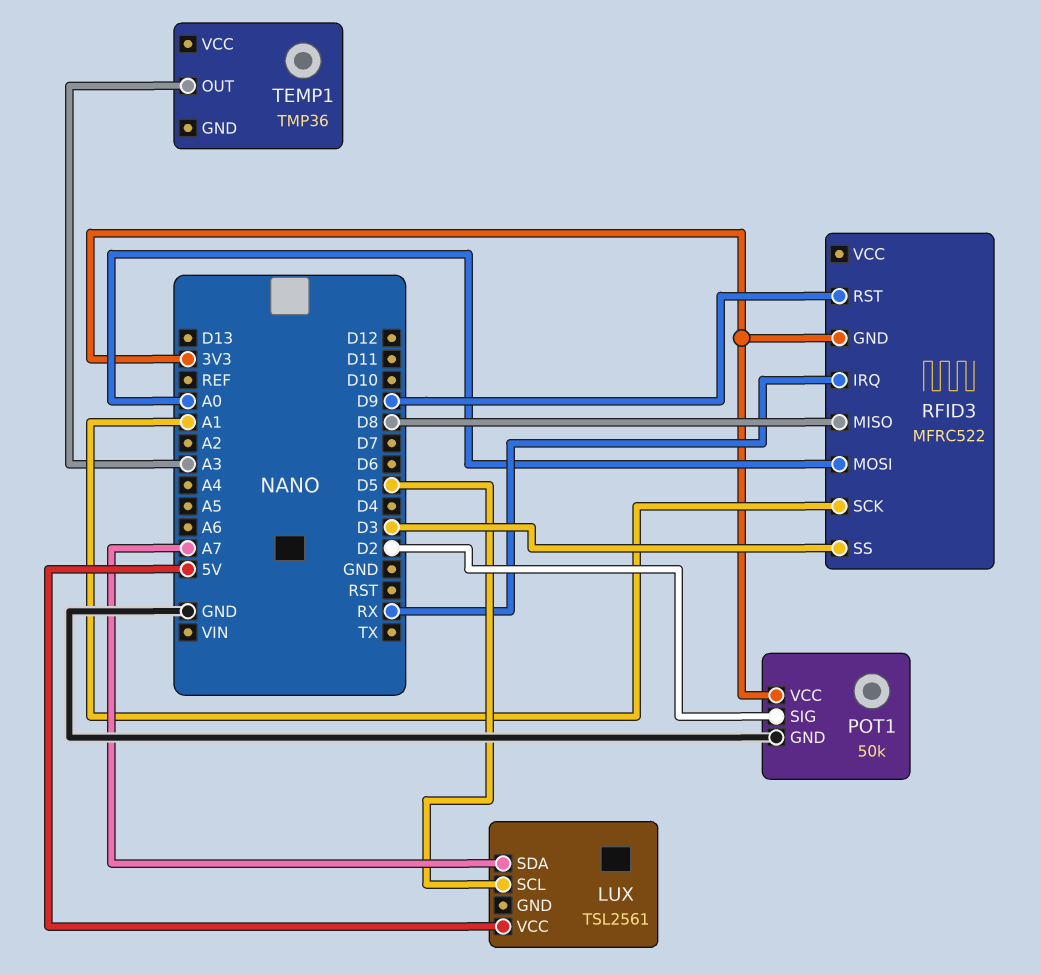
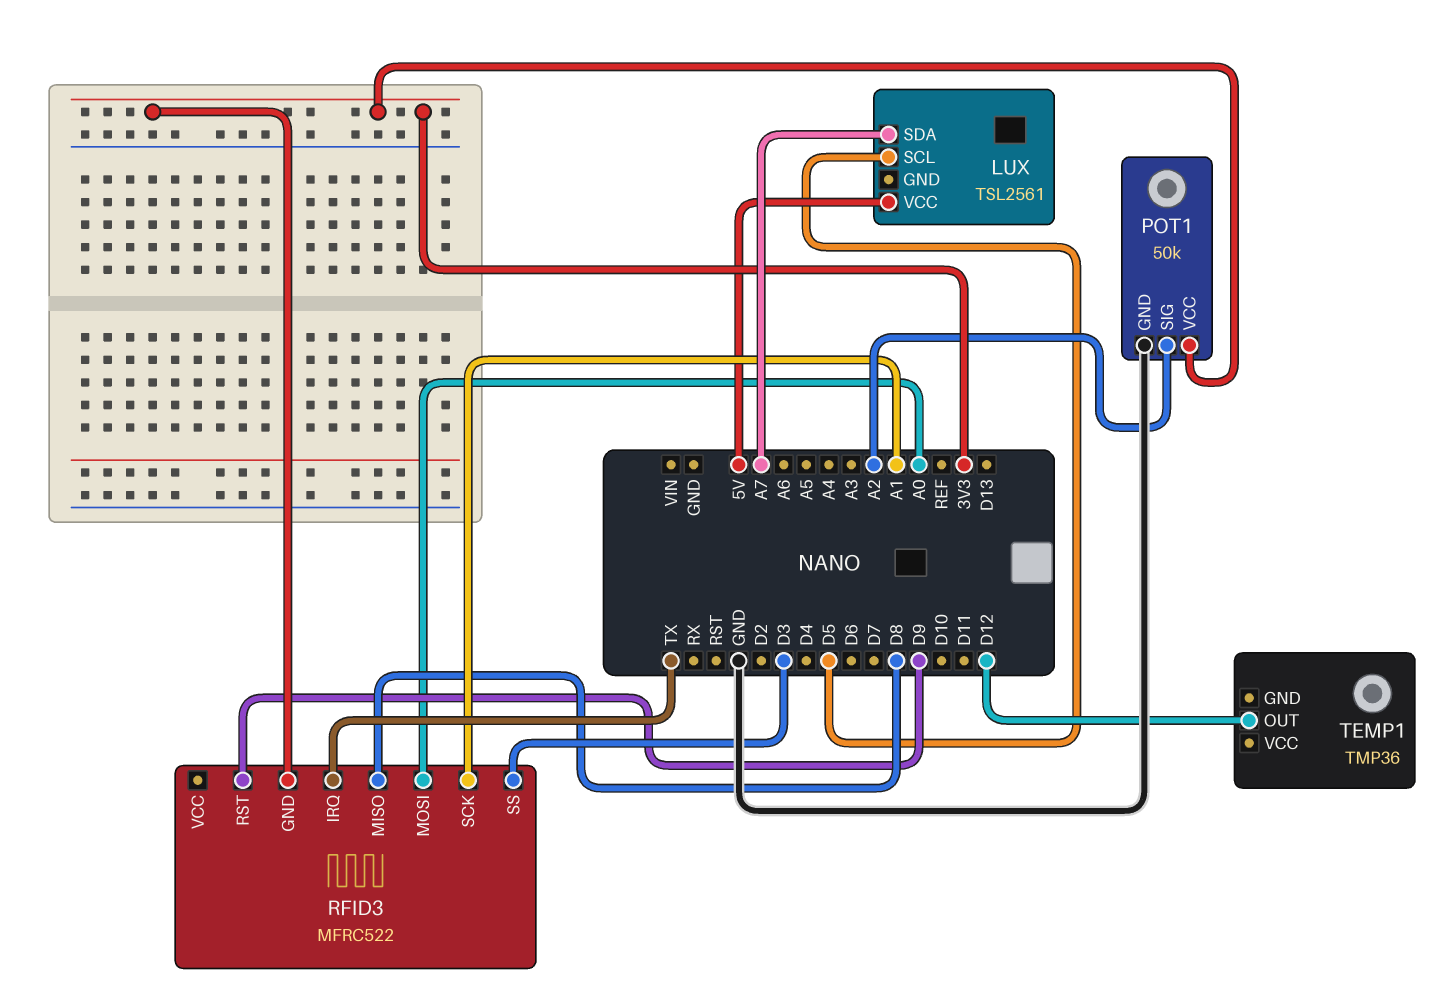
POT1 pin SIG: D2 -> A2
RFID3 pin IRQ: RX -> TX
TEMP1 pin OUT: A3 -> D12

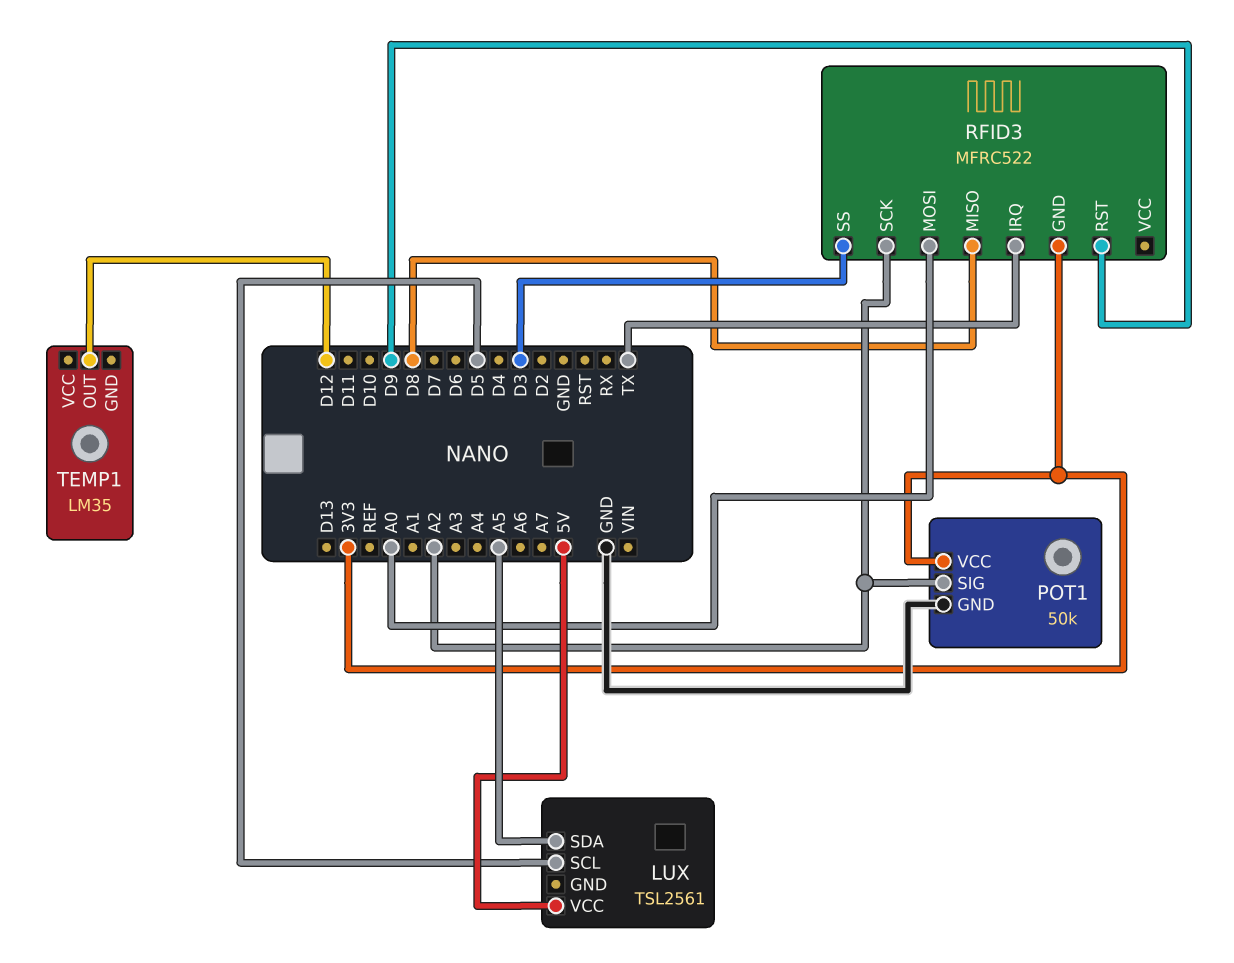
LUX pin SDA: A7 -> A5
RFID3 pin SCK: A1 -> A2
TEMP1: TMP36 -> LM35

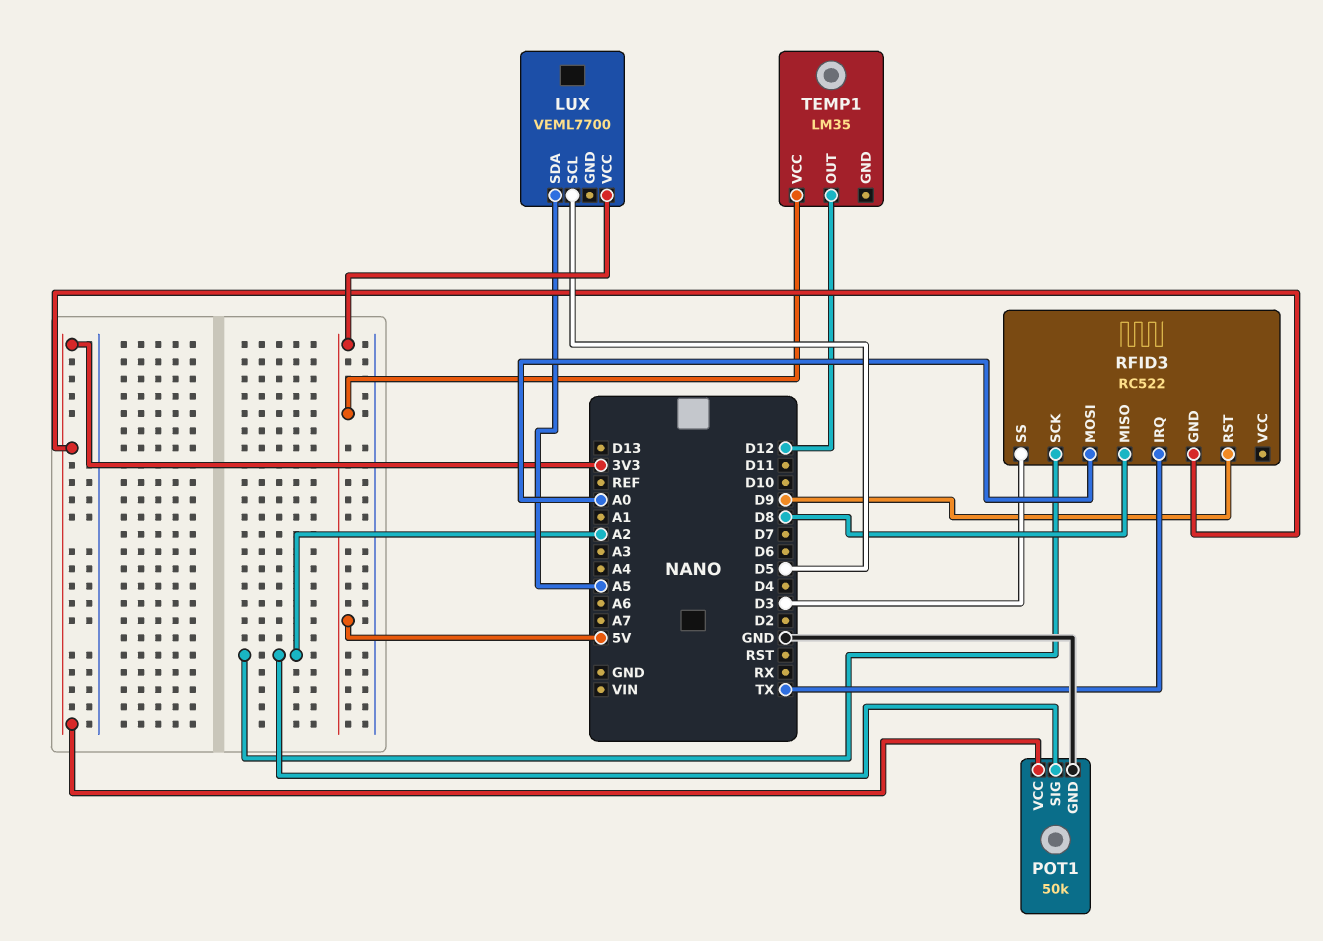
LUX: TSL2561 -> VEML7700
RFID3: MFRC522 -> RC522
TEMP1 pin VCC: none -> 5V

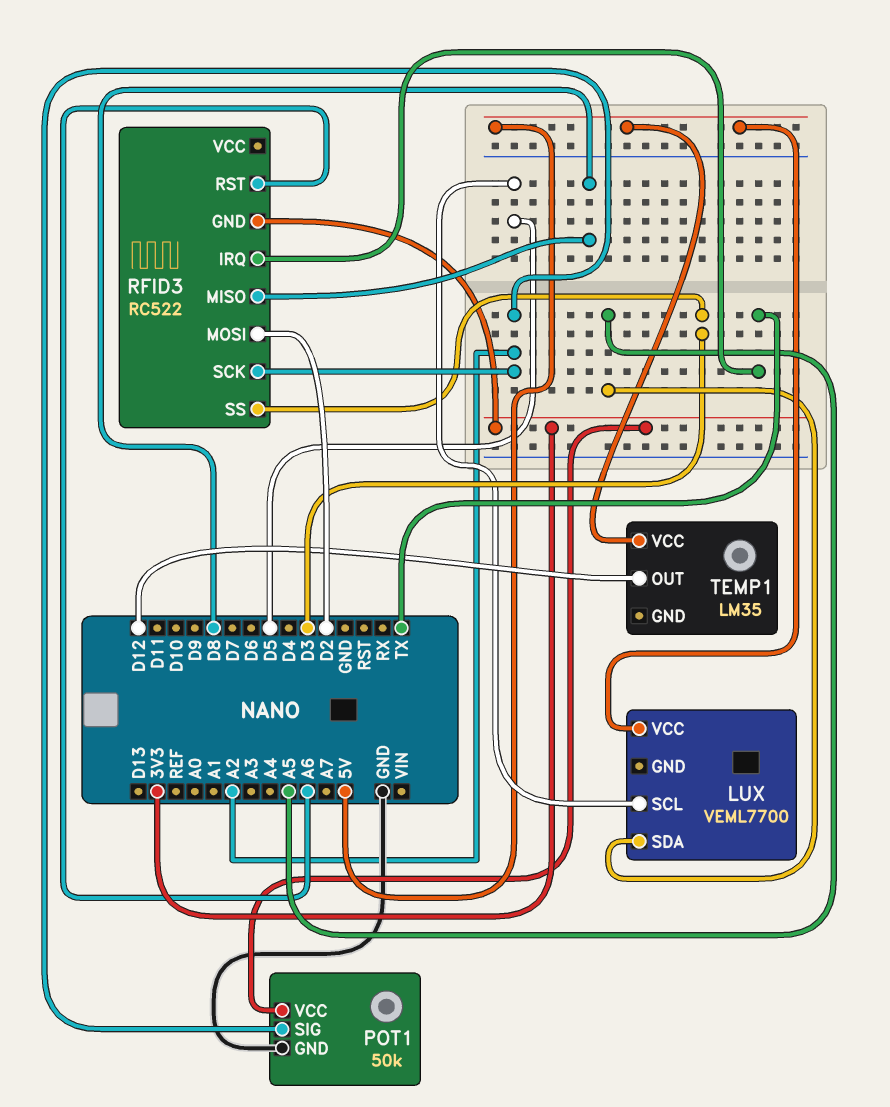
RFID3 pin MOSI: A0 -> D2
RFID3 pin RST: D9 -> A6

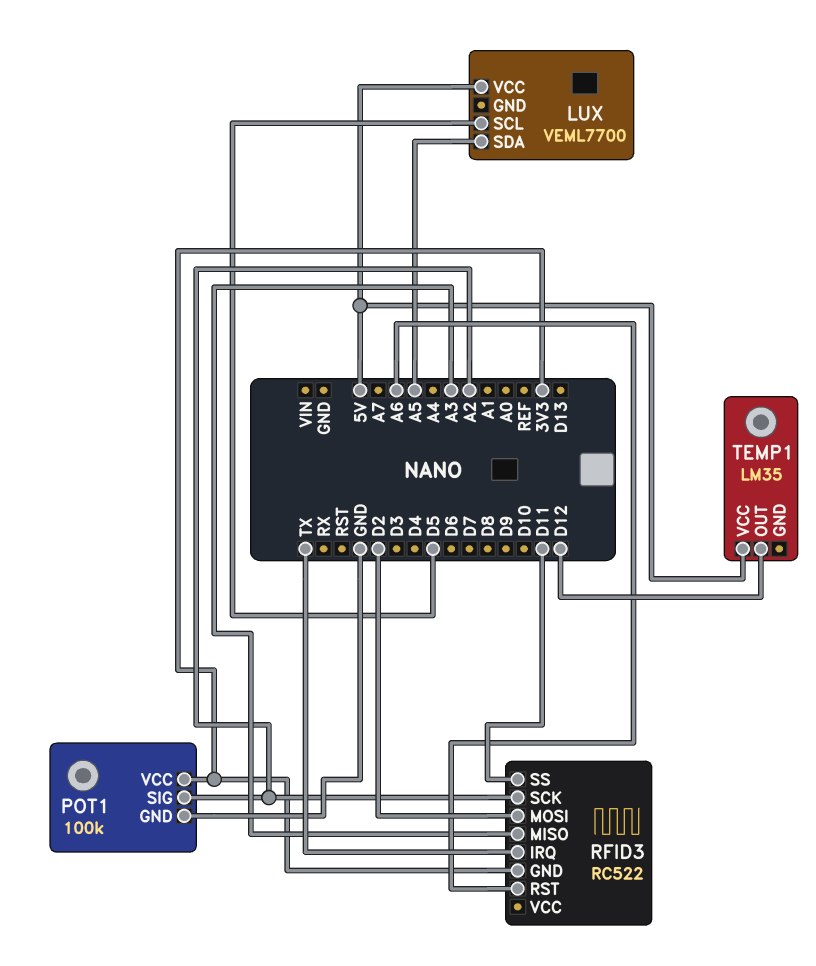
POT1: 50k -> 100k
RFID3 pin MISO: D8 -> A3
RFID3 pin SS: D3 -> D11

